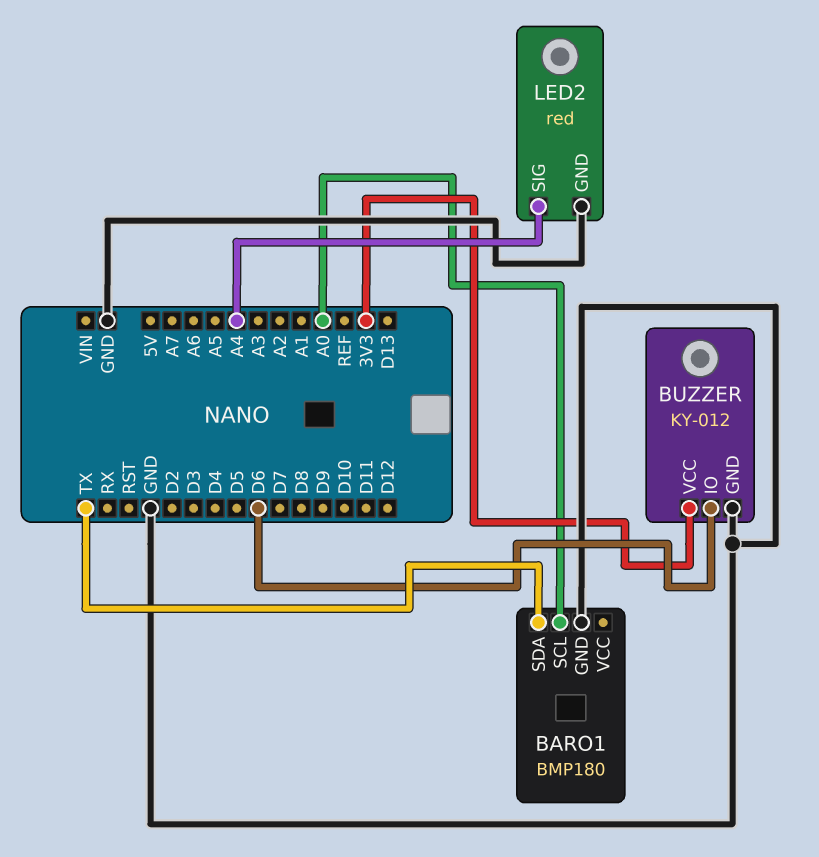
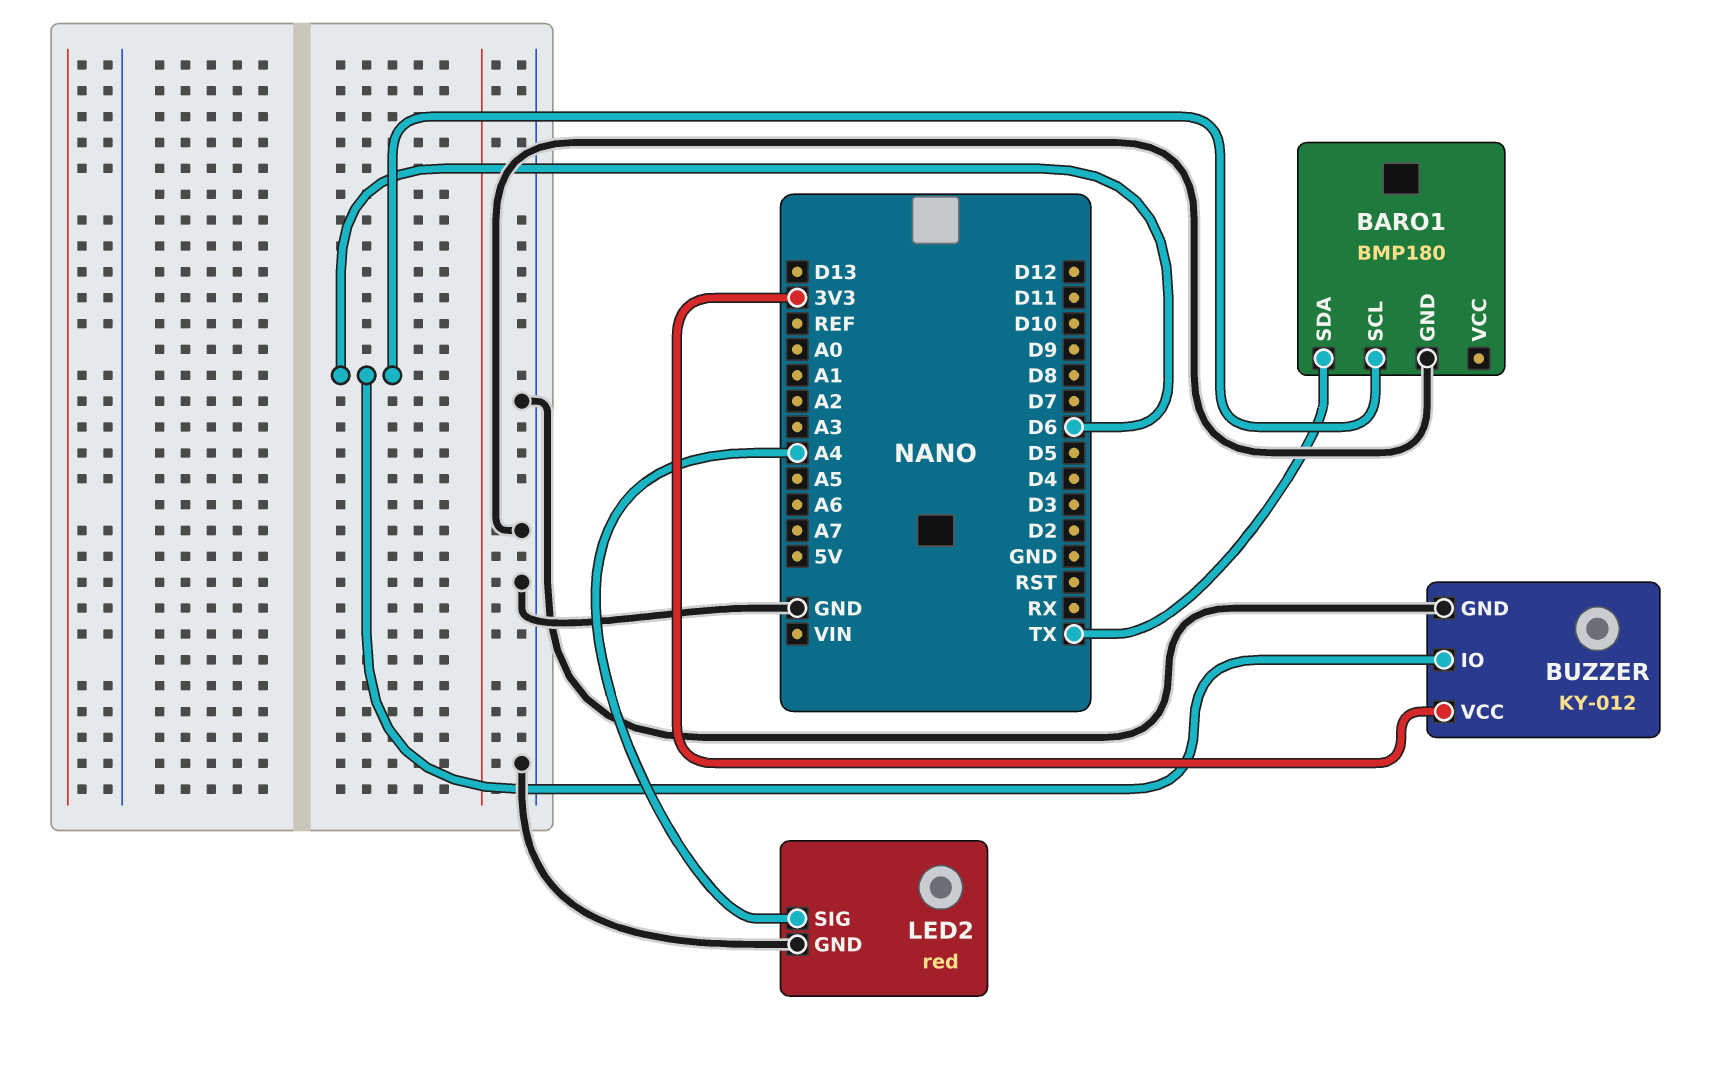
BARO1 pin SCL: A0 -> D6

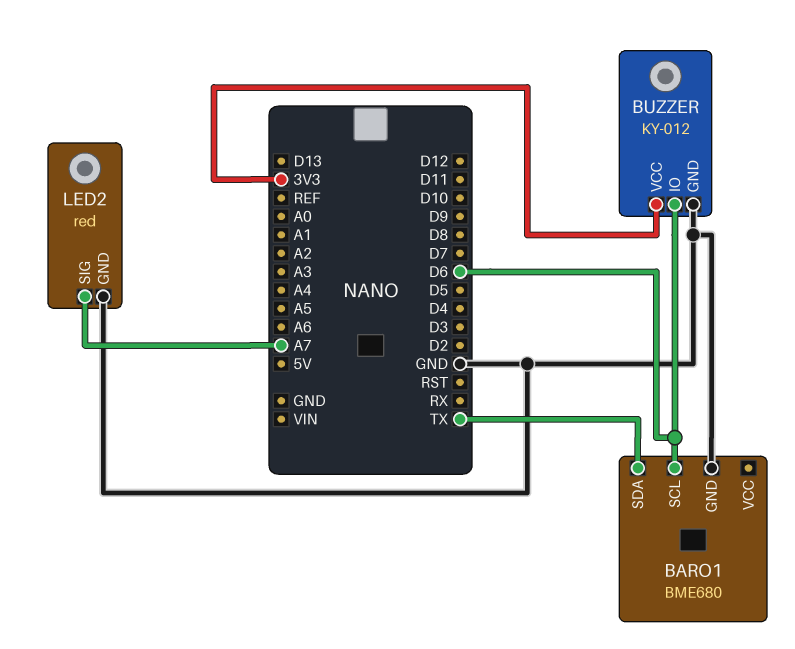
BARO1: BMP180 -> BME680
LED2 pin SIG: A4 -> A7

